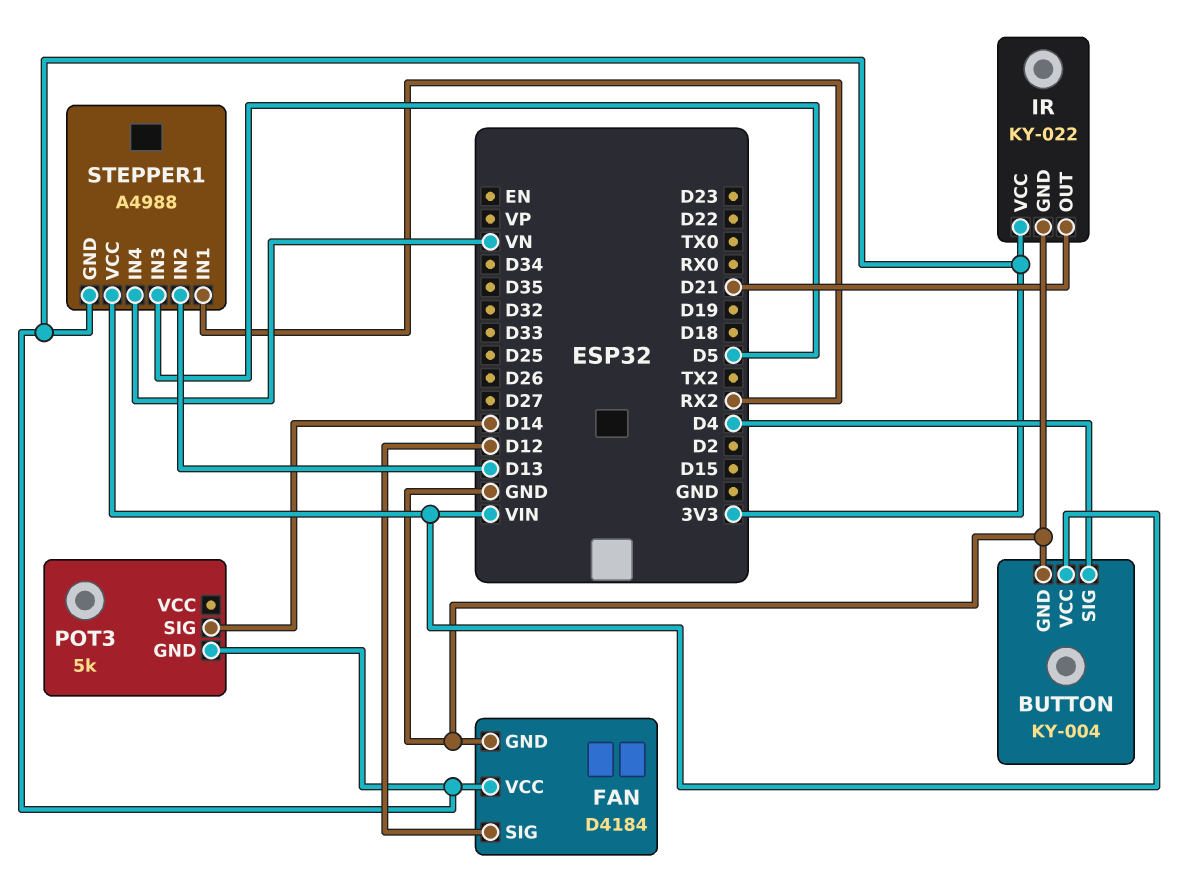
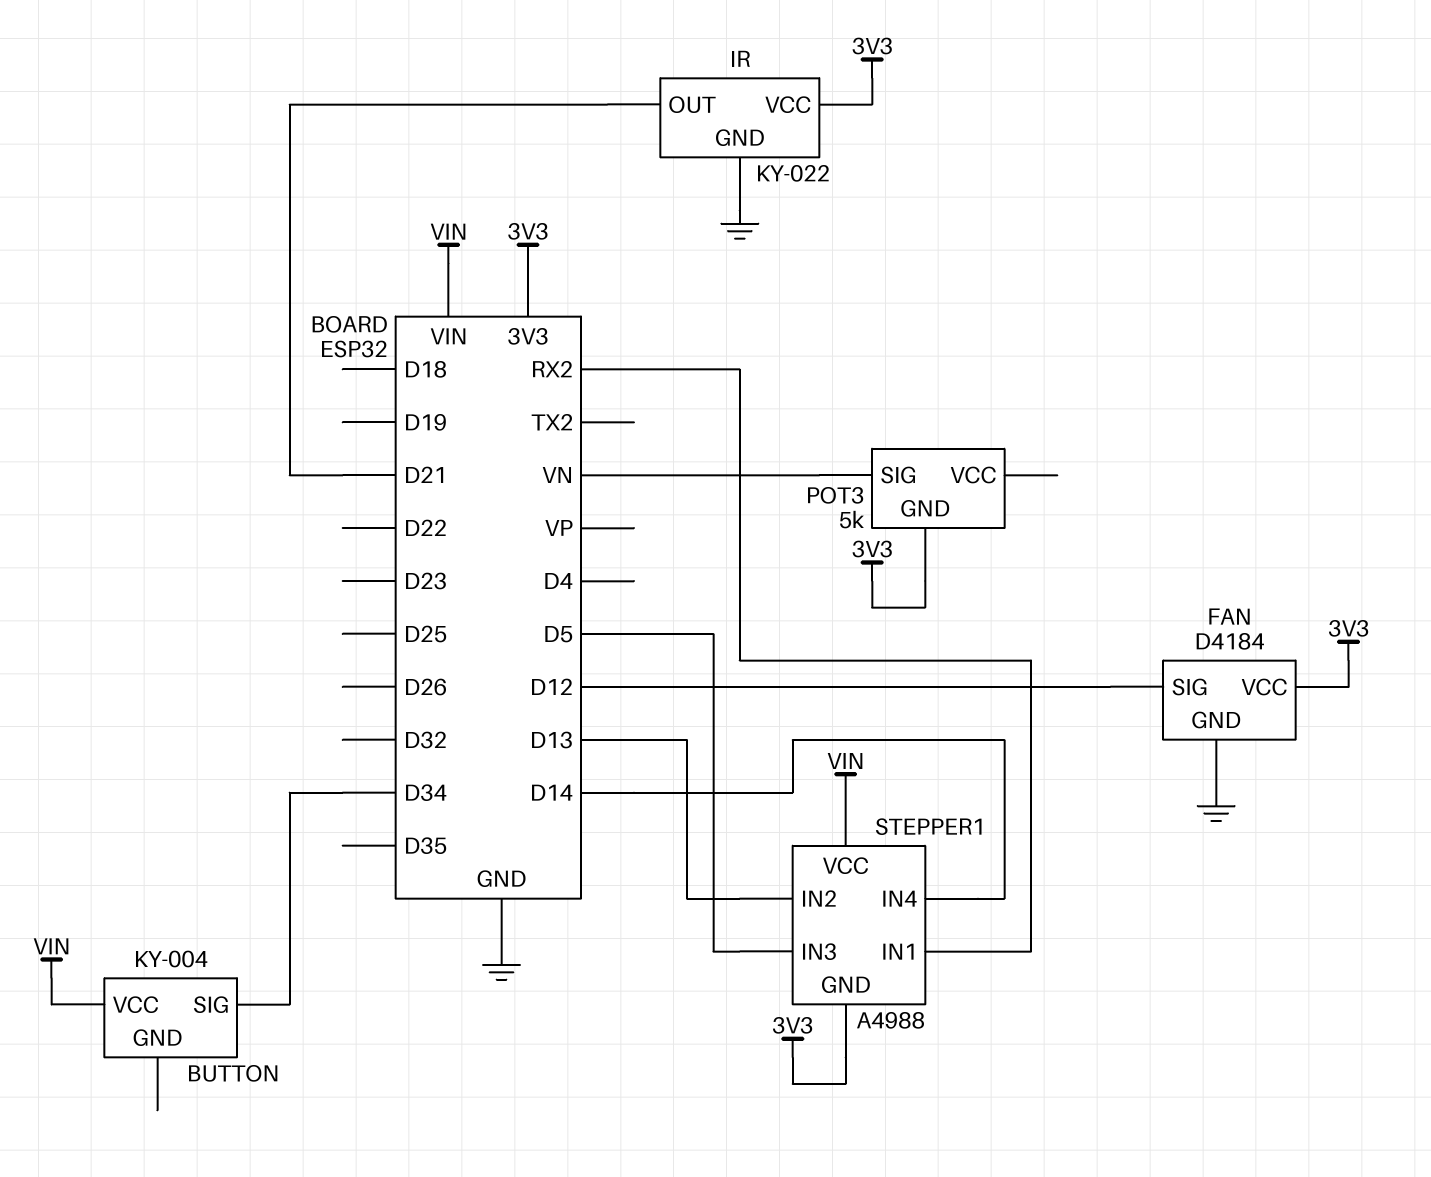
BUTTON pin GND: GND -> none
BUTTON pin SIG: D4 -> D34
POT3 pin SIG: D14 -> VN
STEPPER1 pin IN4: VN -> D14

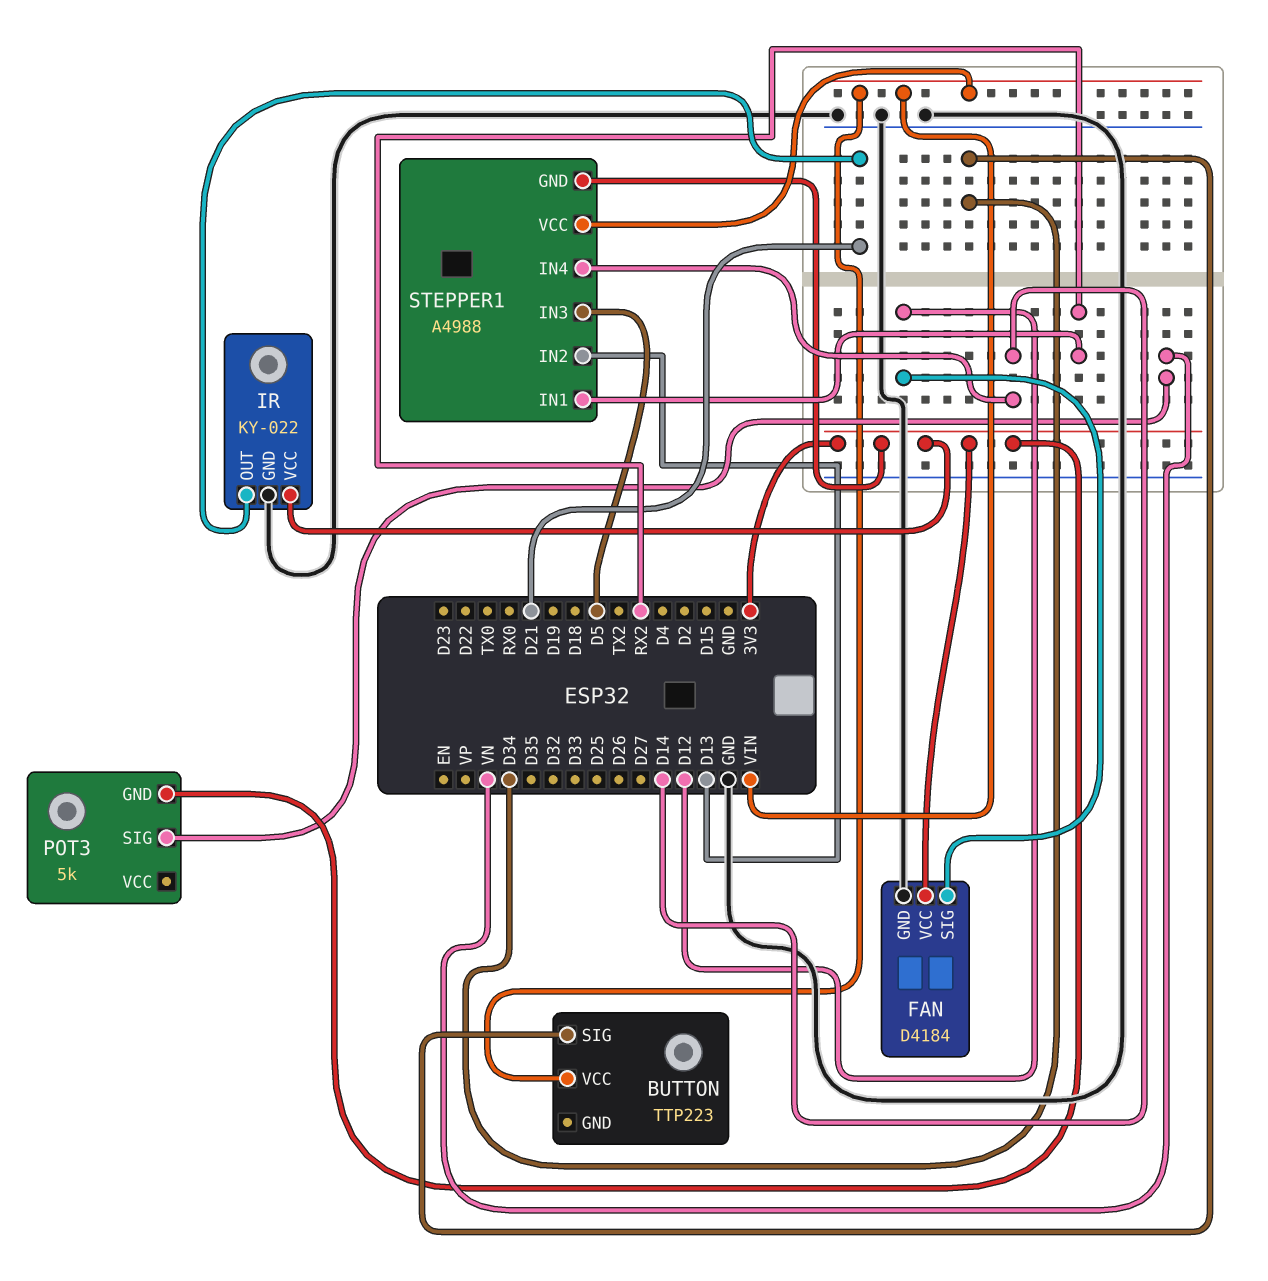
BUTTON: KY-004 -> TTP223

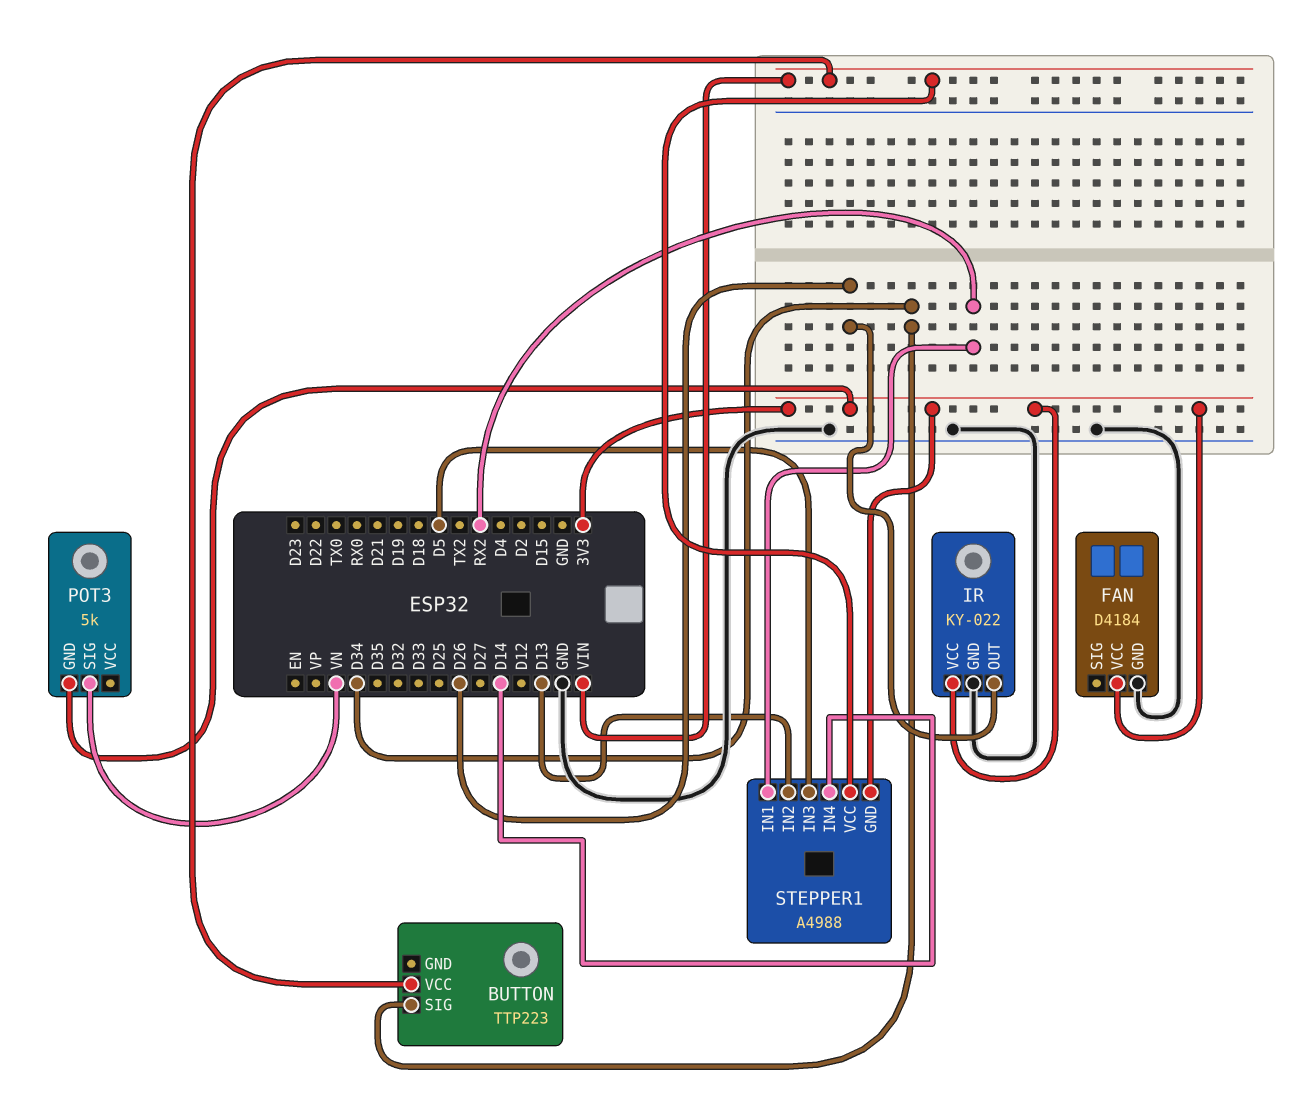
FAN pin SIG: D12 -> none
IR pin OUT: D21 -> D26

